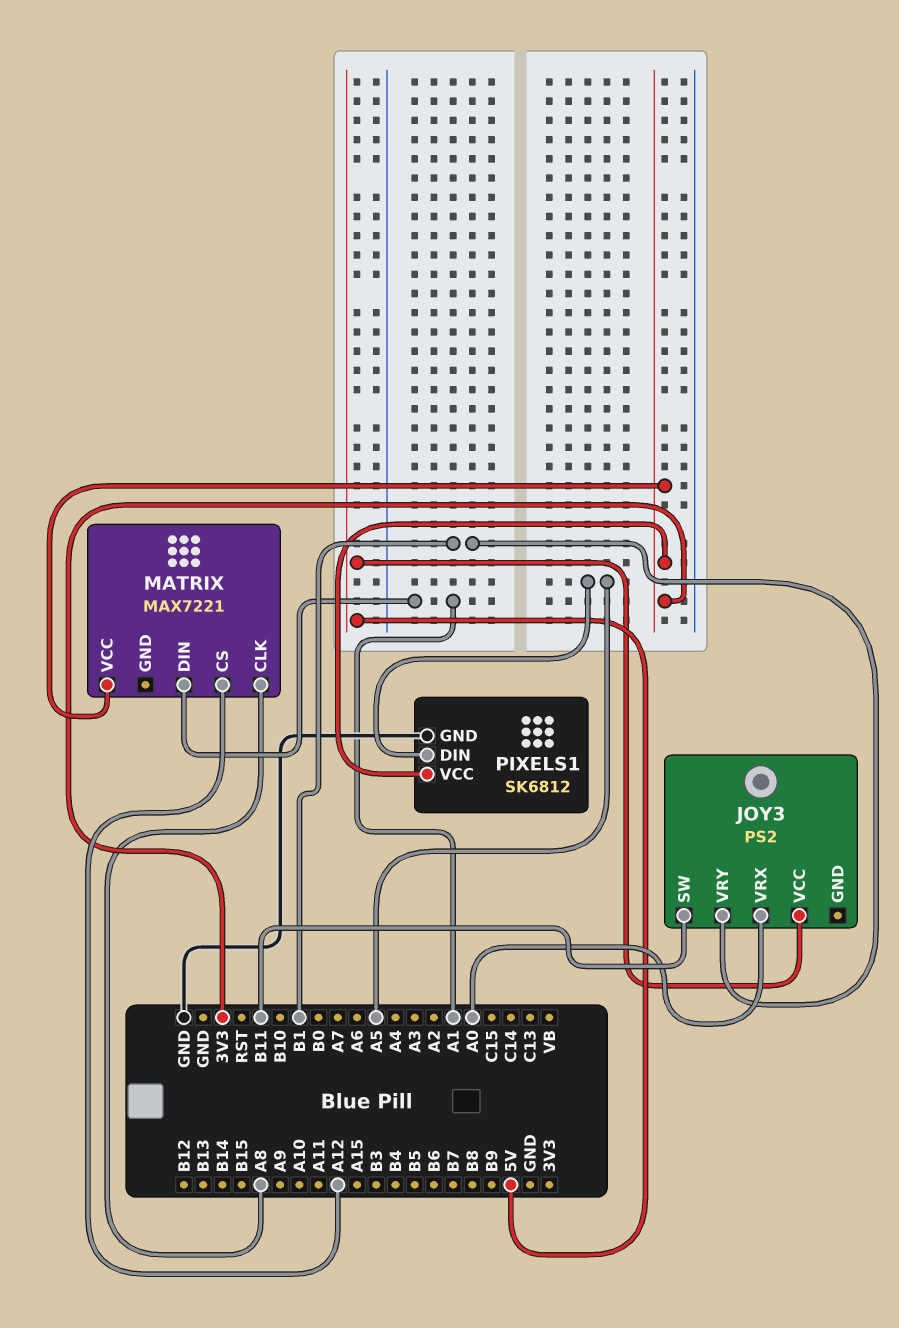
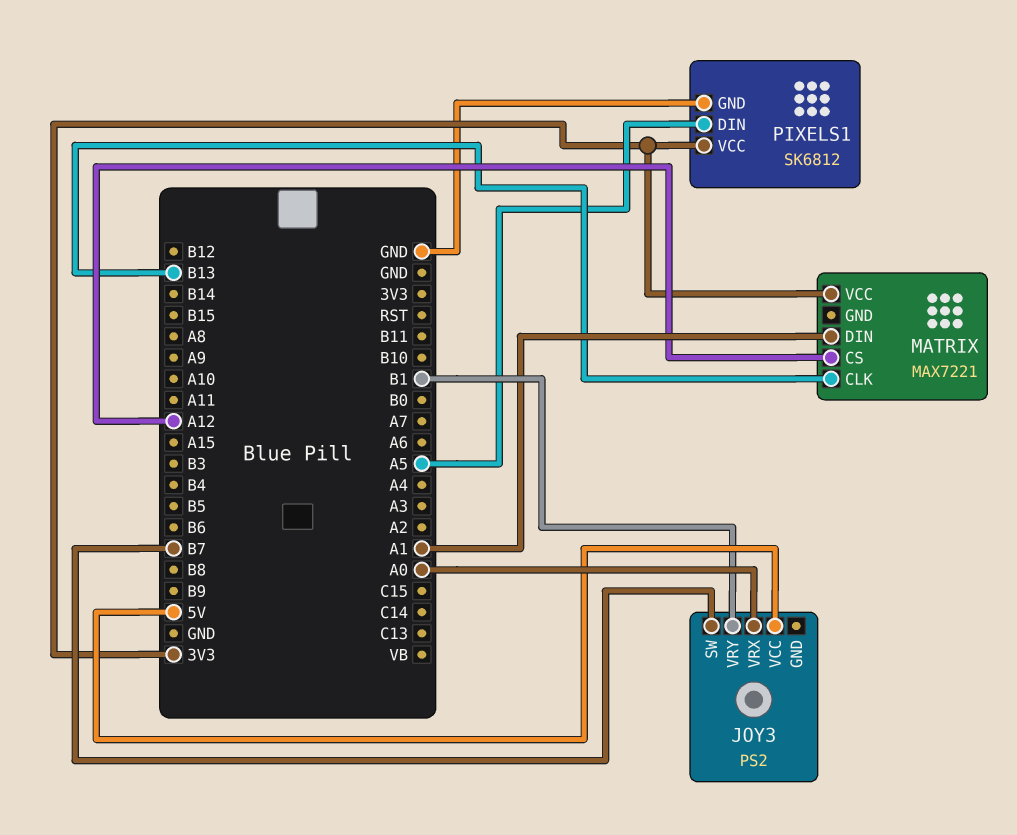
JOY3 pin SW: B11 -> B7
MATRIX pin CLK: A8 -> B13

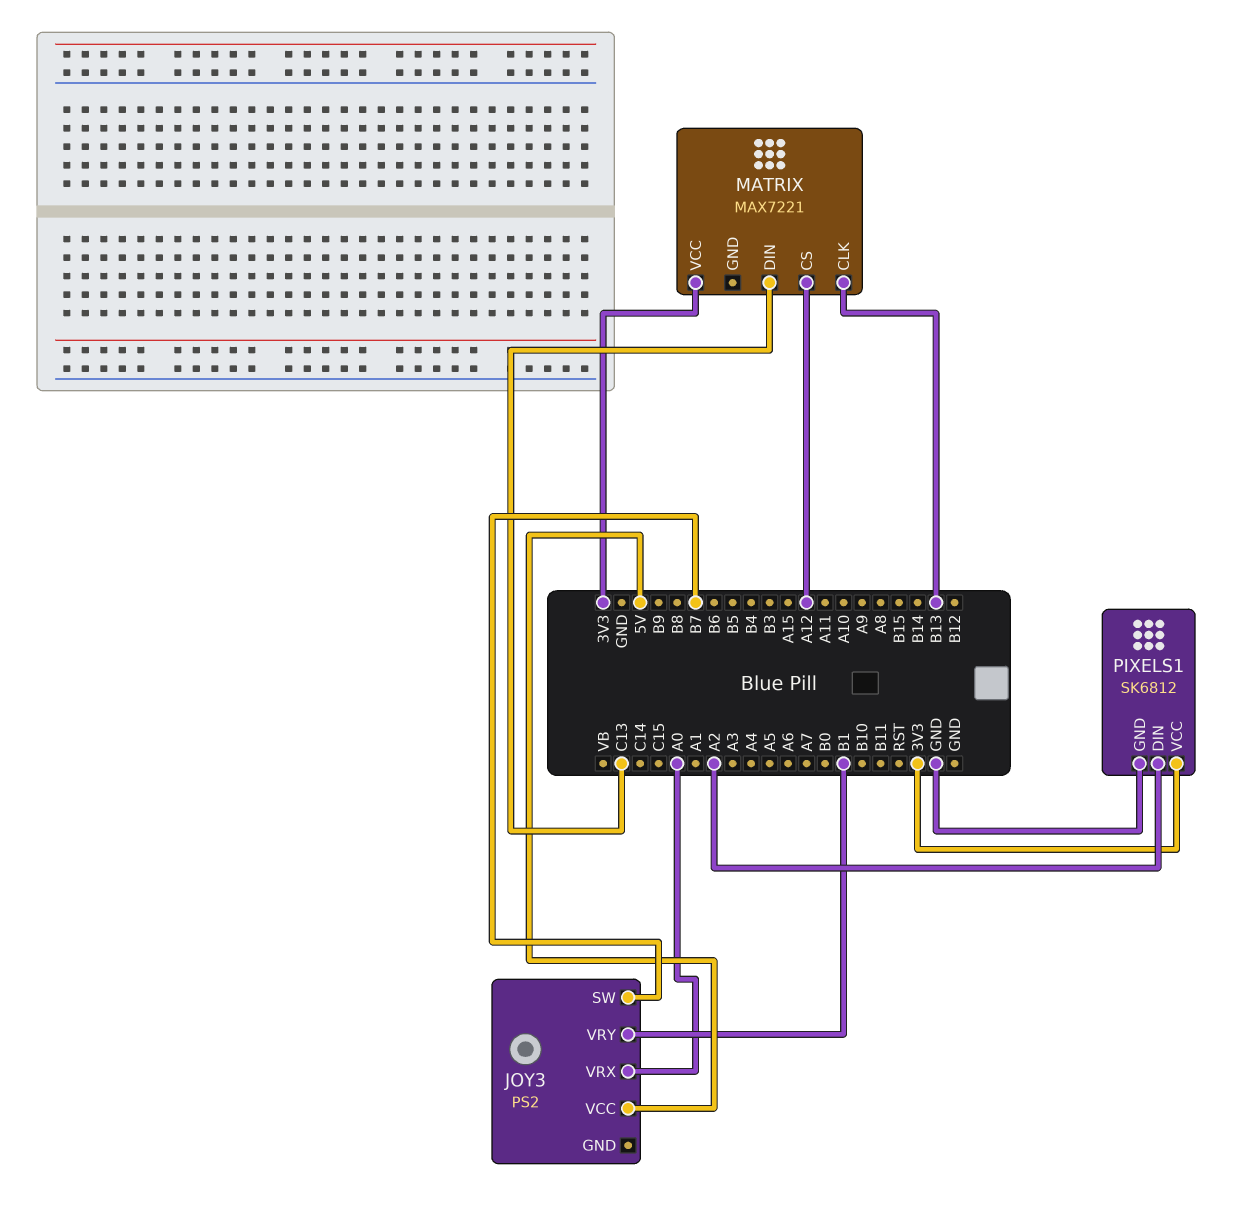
MATRIX pin DIN: A1 -> C13
PIXELS1 pin DIN: A5 -> A2

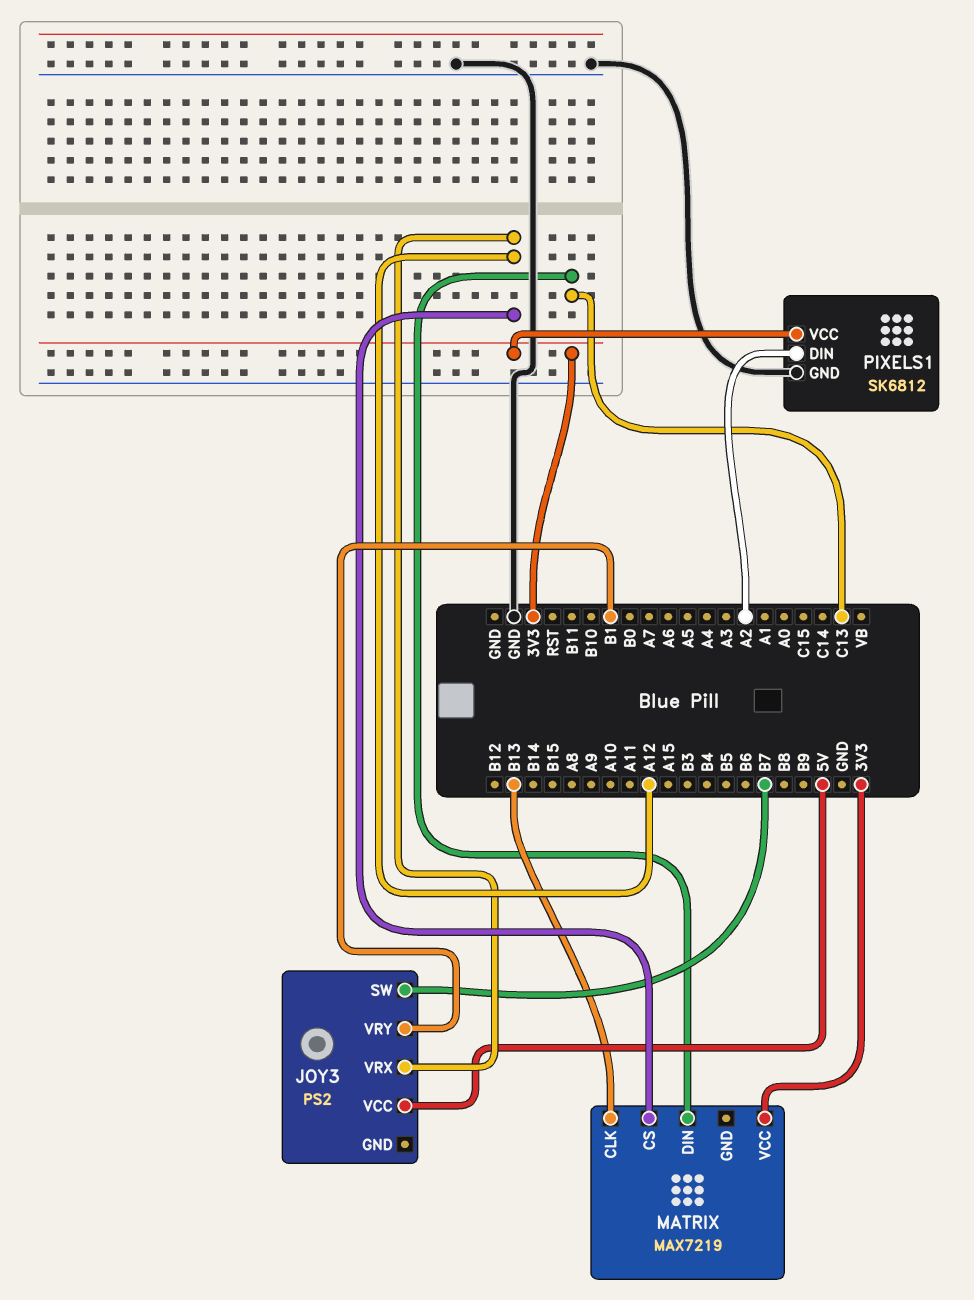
JOY3 pin VRX: A0 -> A12
MATRIX: MAX7221 -> MAX7219

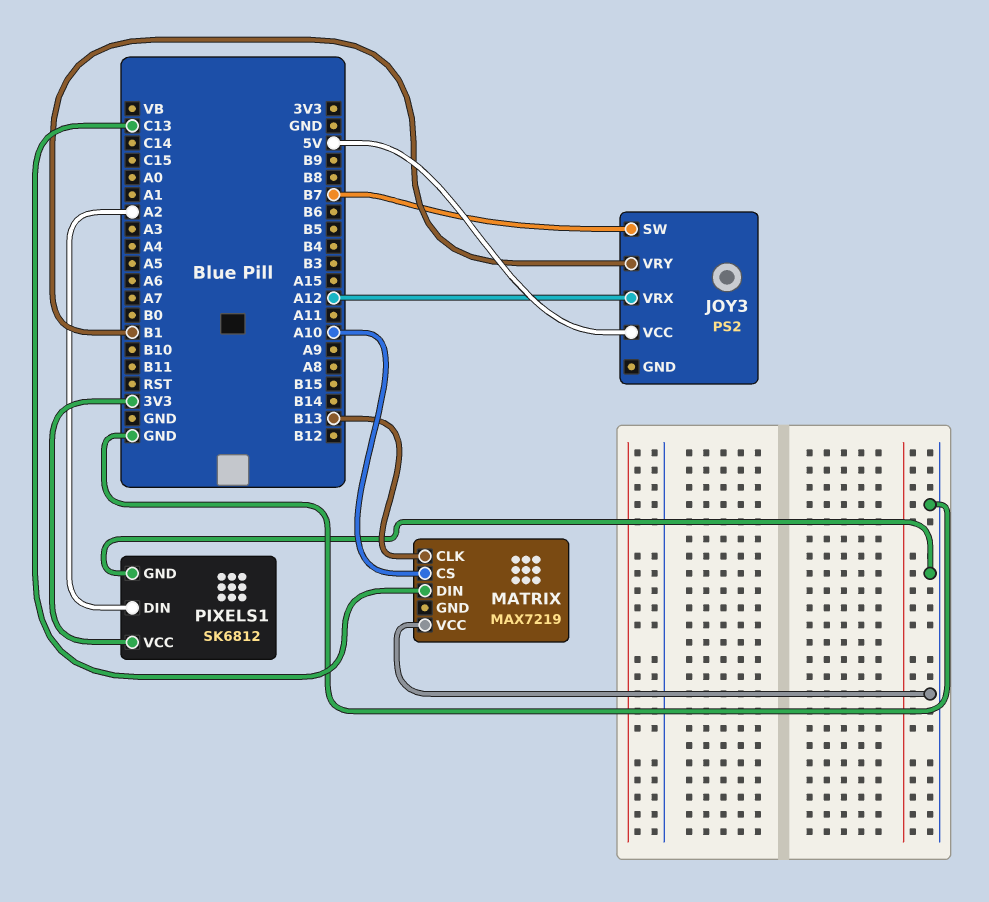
MATRIX pin CS: A12 -> A10
MATRIX pin VCC: 3V3 -> GND

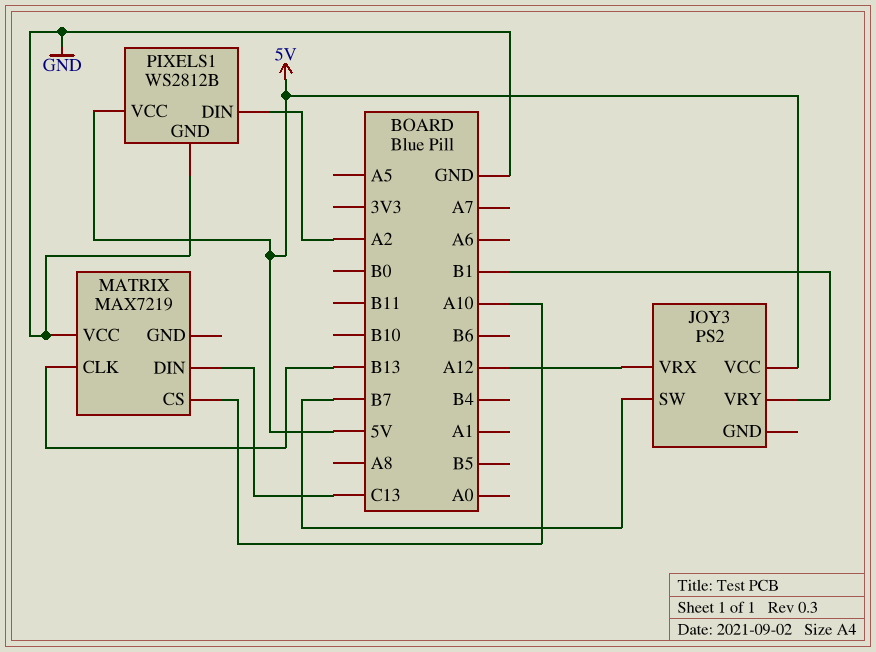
PIXELS1: SK6812 -> WS2812B
PIXELS1 pin VCC: 3V3 -> 5V

